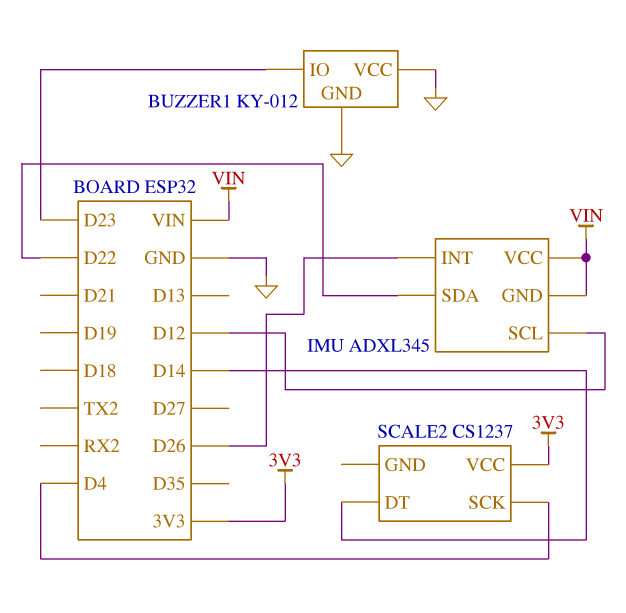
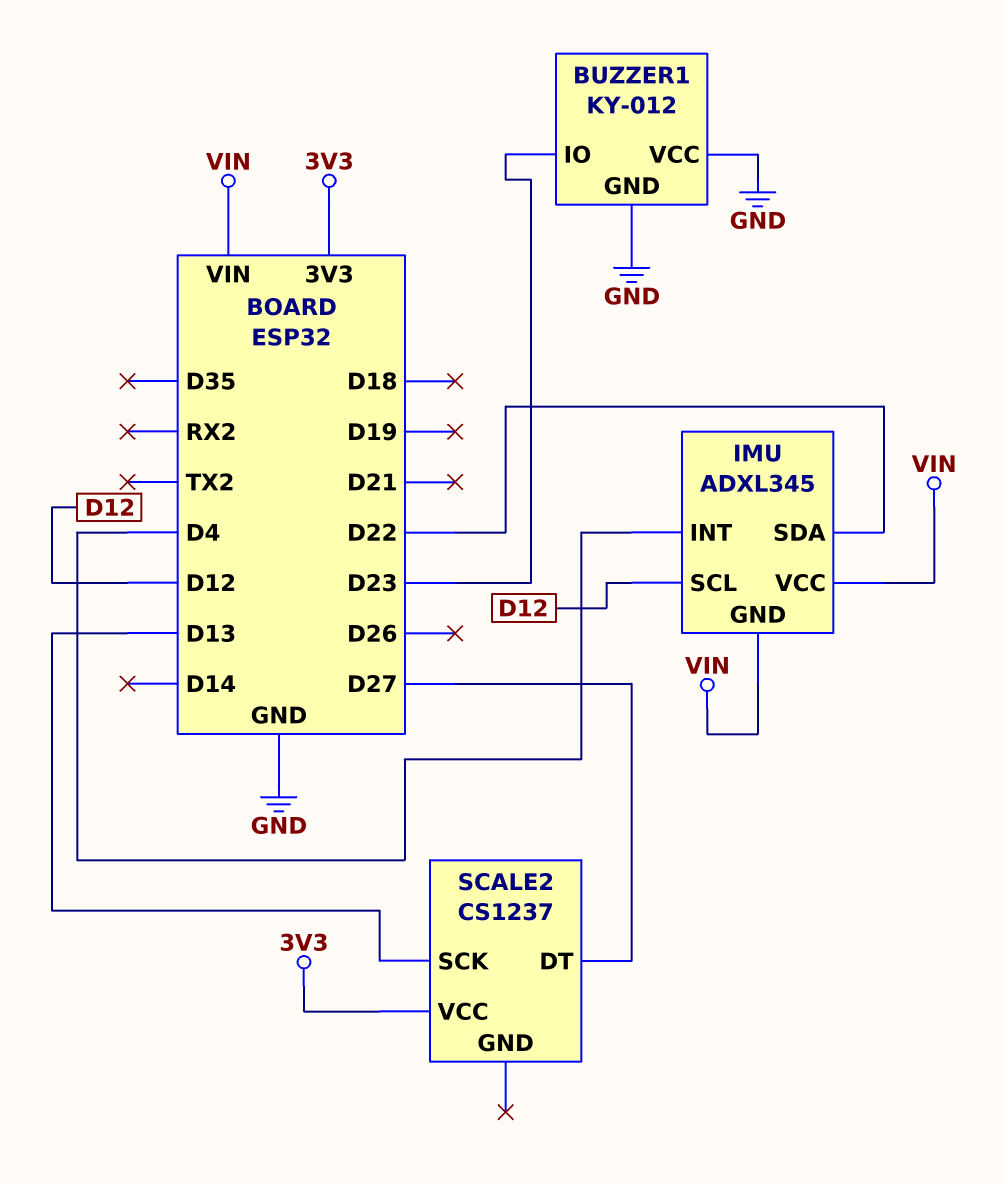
IMU pin INT: D26 -> D4
SCALE2 pin DT: D14 -> D27
SCALE2 pin SCK: D4 -> D13

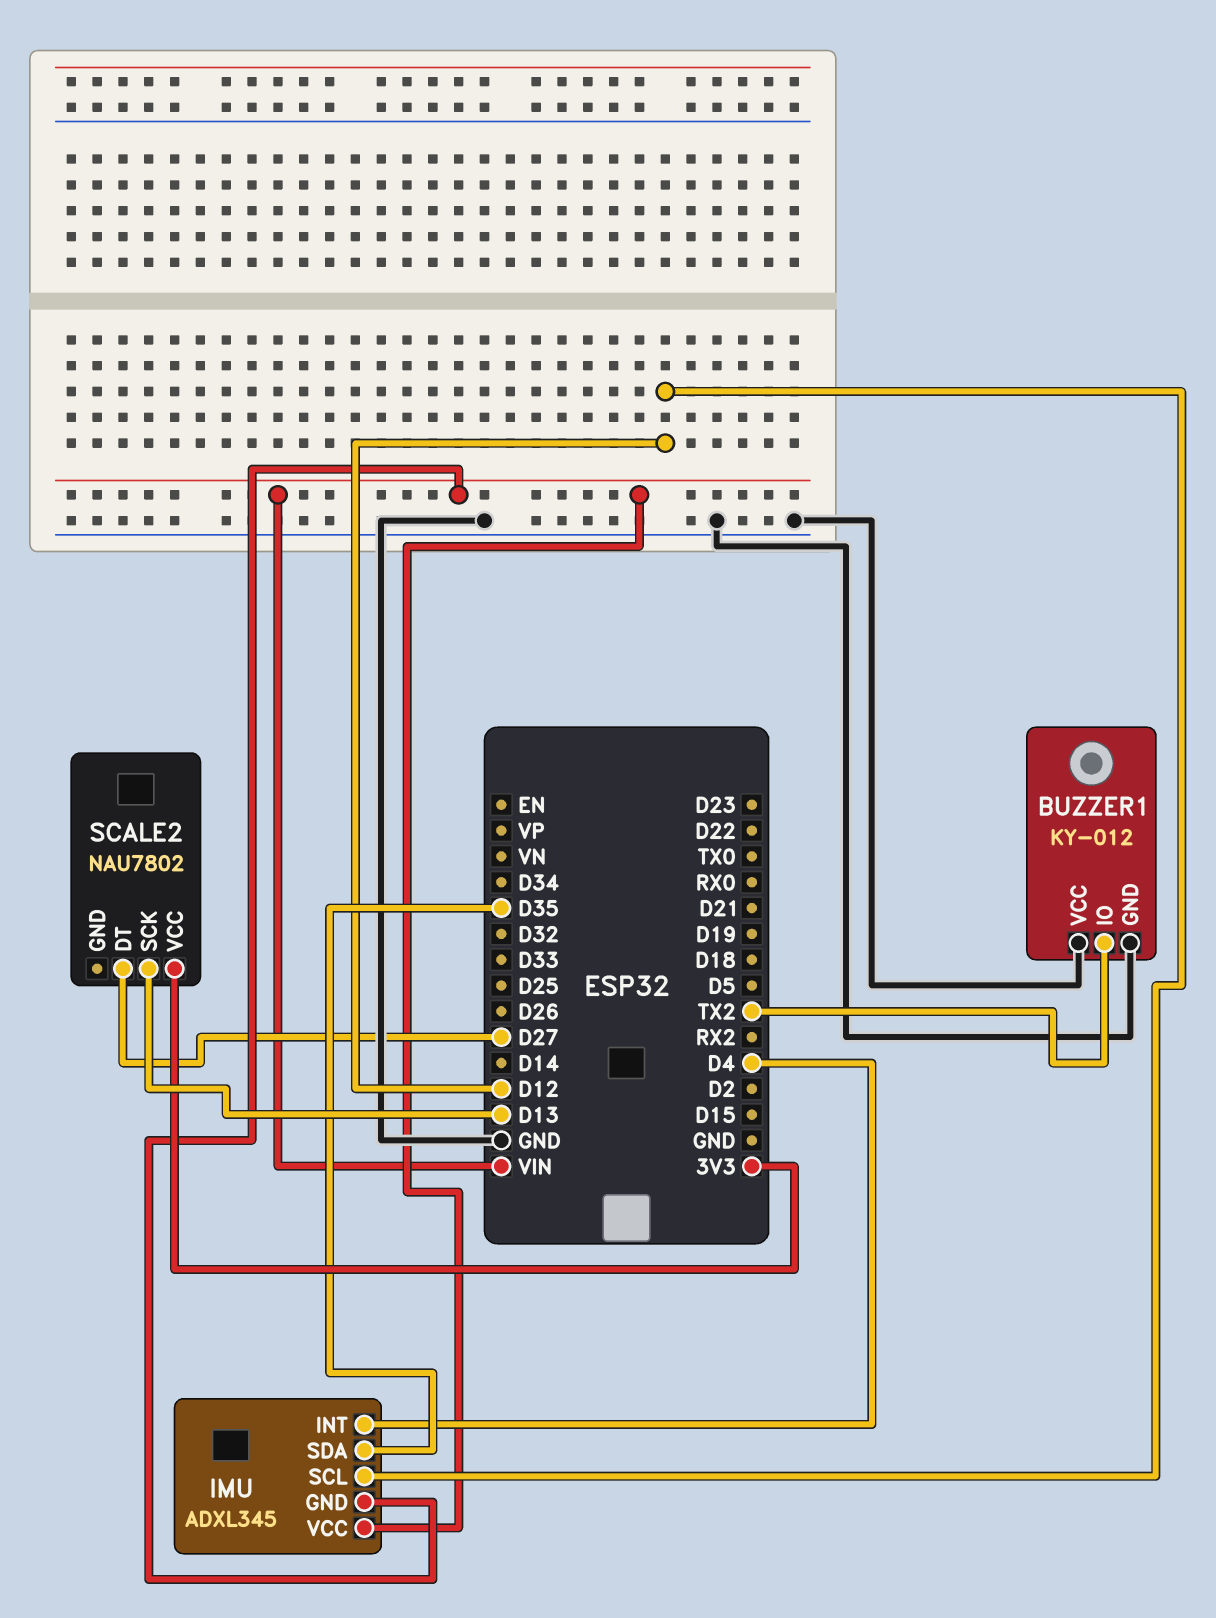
BUZZER1 pin IO: D23 -> TX2
IMU pin SDA: D22 -> D35
SCALE2: CS1237 -> NAU7802

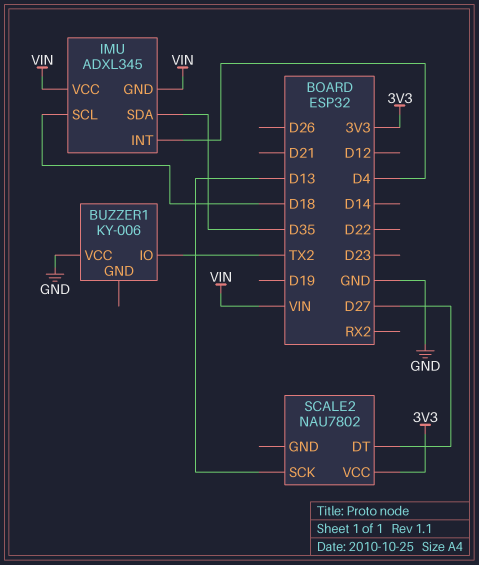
BUZZER1: KY-012 -> KY-006
BUZZER1 pin GND: GND -> none
IMU pin SCL: D12 -> D18

